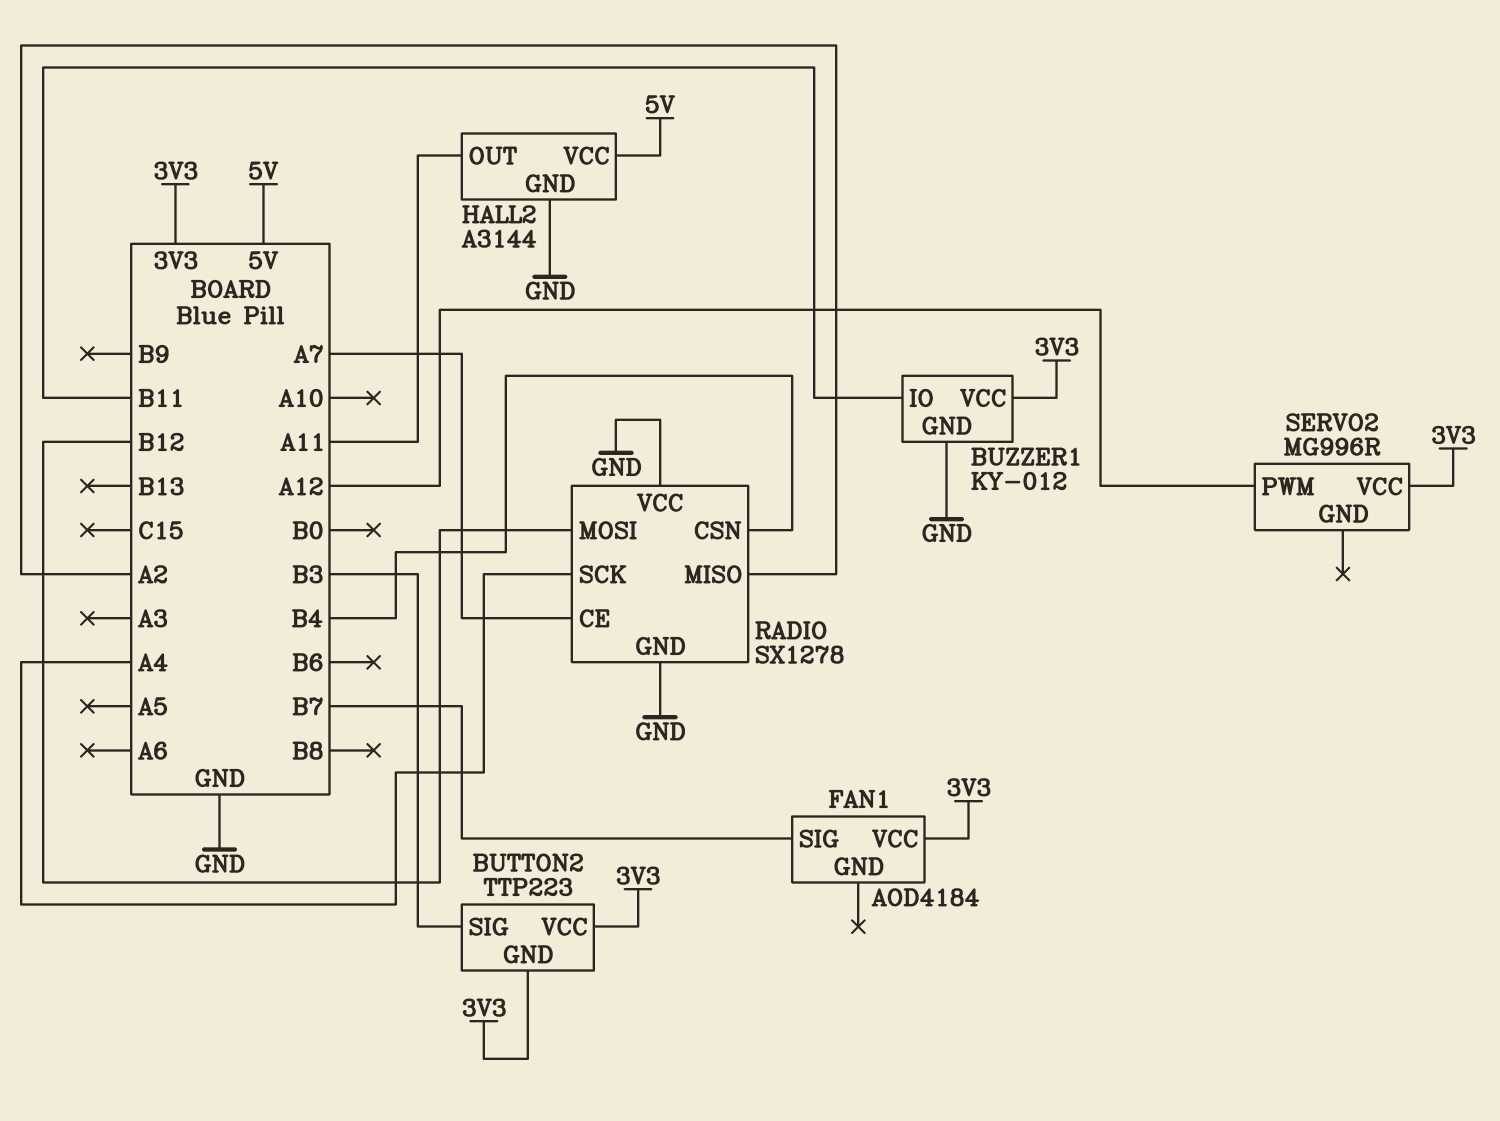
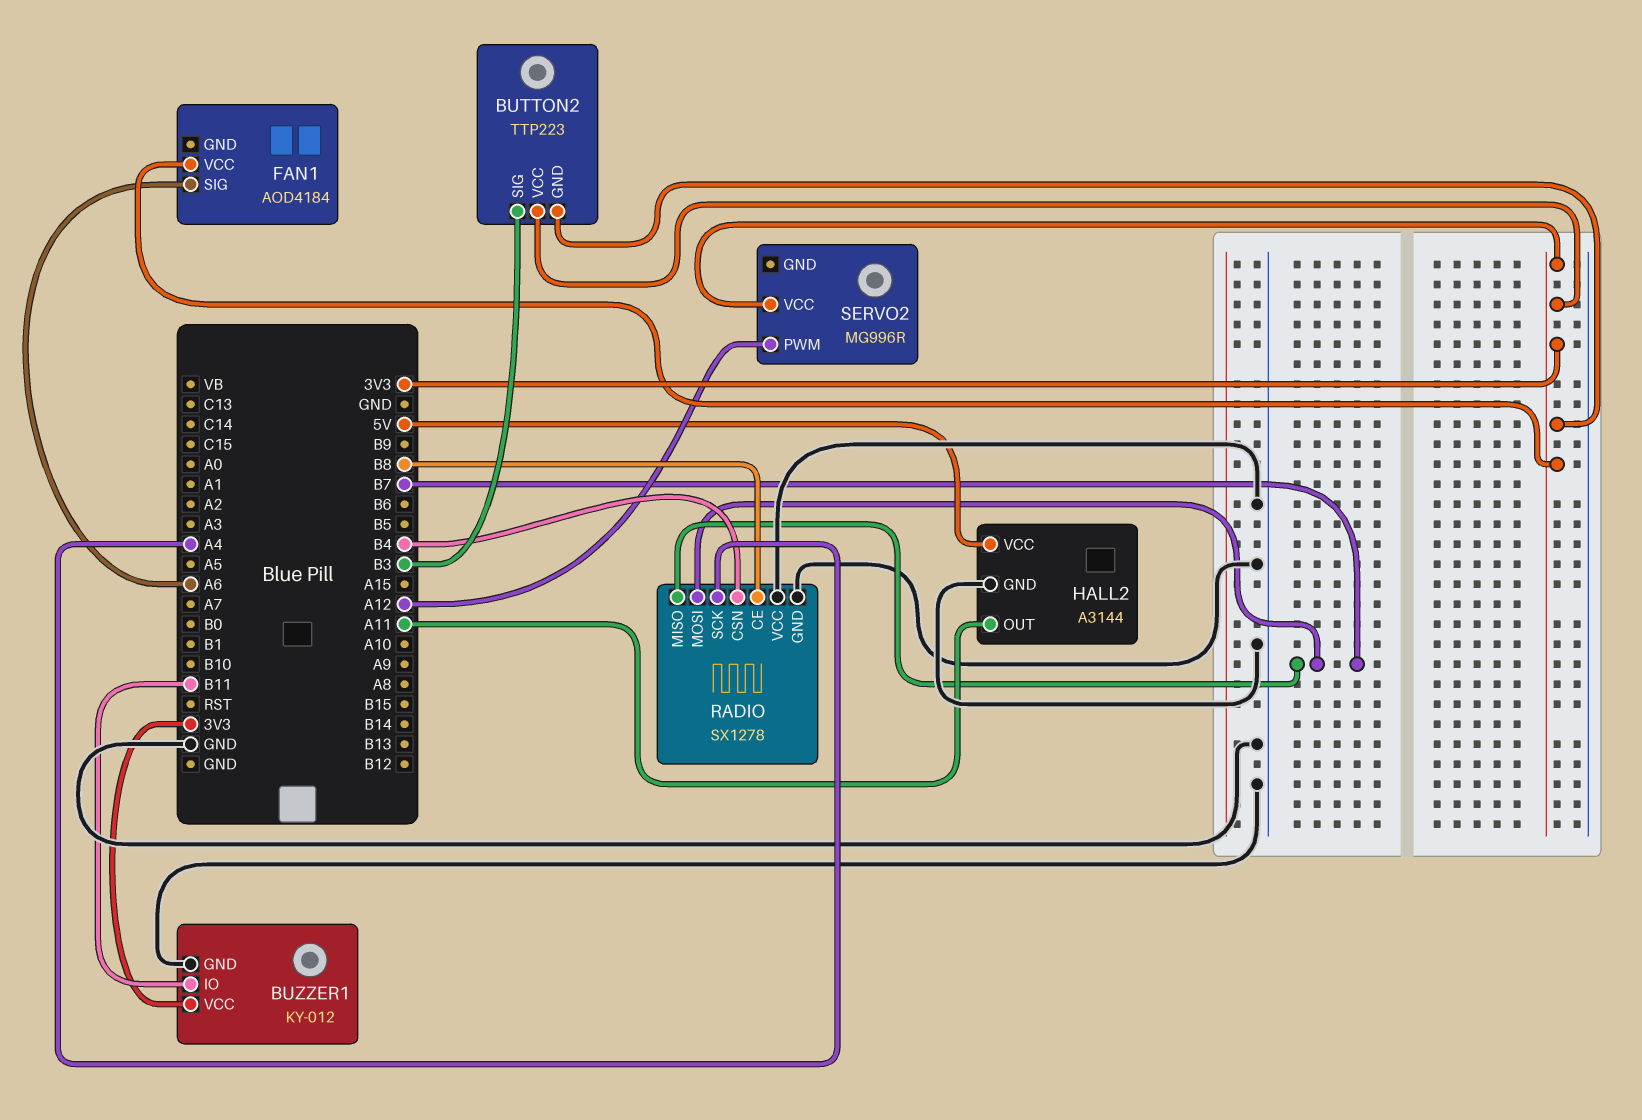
FAN1 pin SIG: B7 -> A6
RADIO pin CE: A7 -> B8
RADIO pin MISO: A2 -> B7
RADIO pin MOSI: B12 -> B7

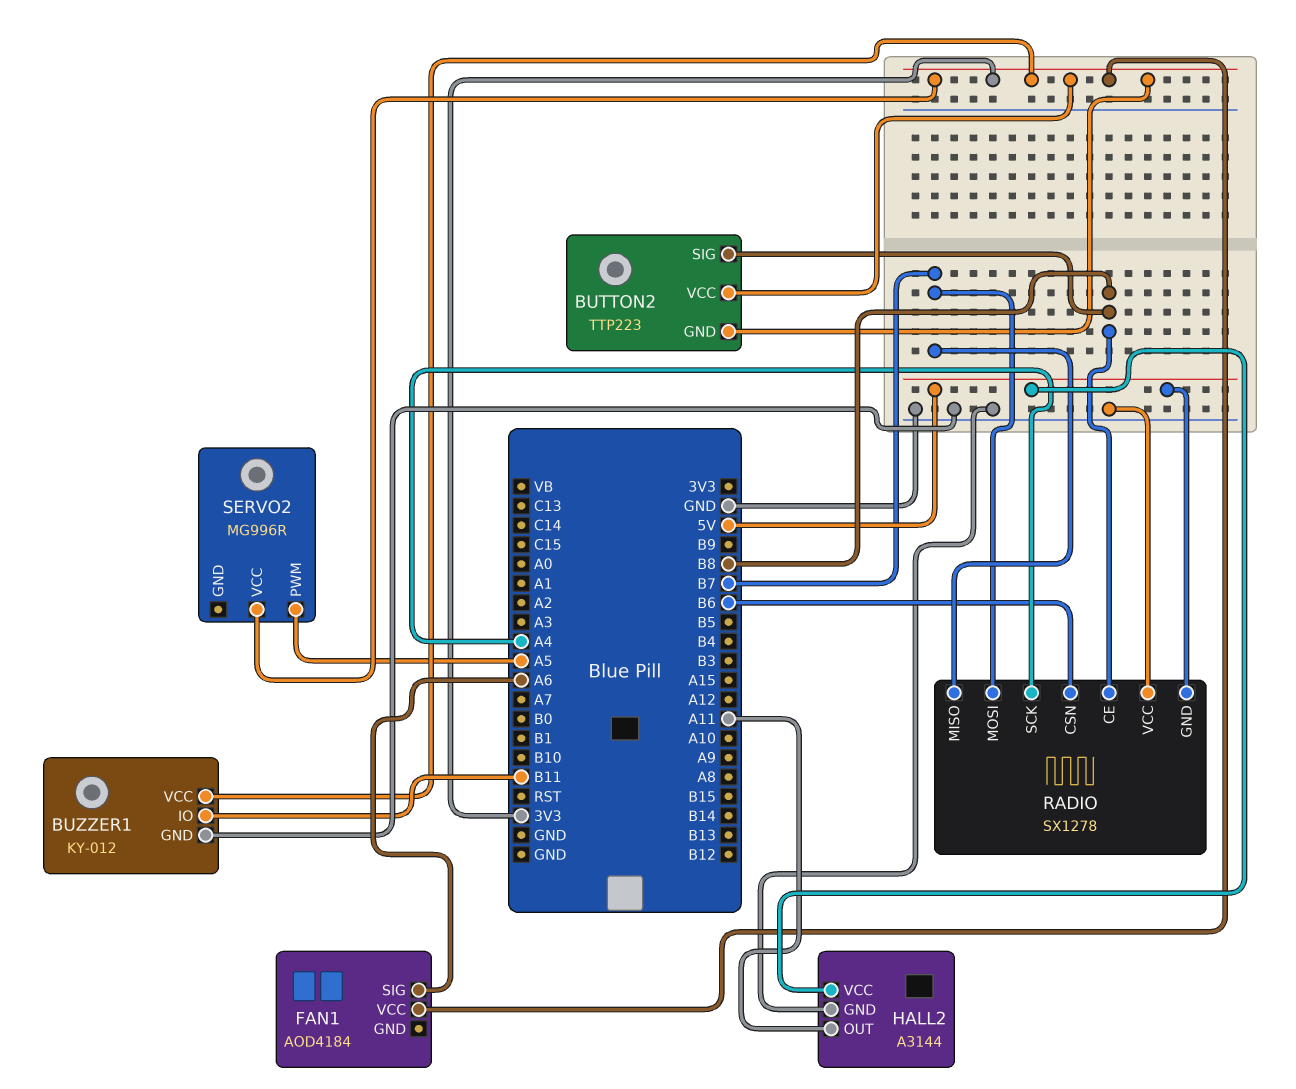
BUTTON2 pin SIG: B3 -> B8
RADIO pin CSN: B4 -> B6
RADIO pin GND: GND -> 5V
SERVO2 pin PWM: A12 -> A5

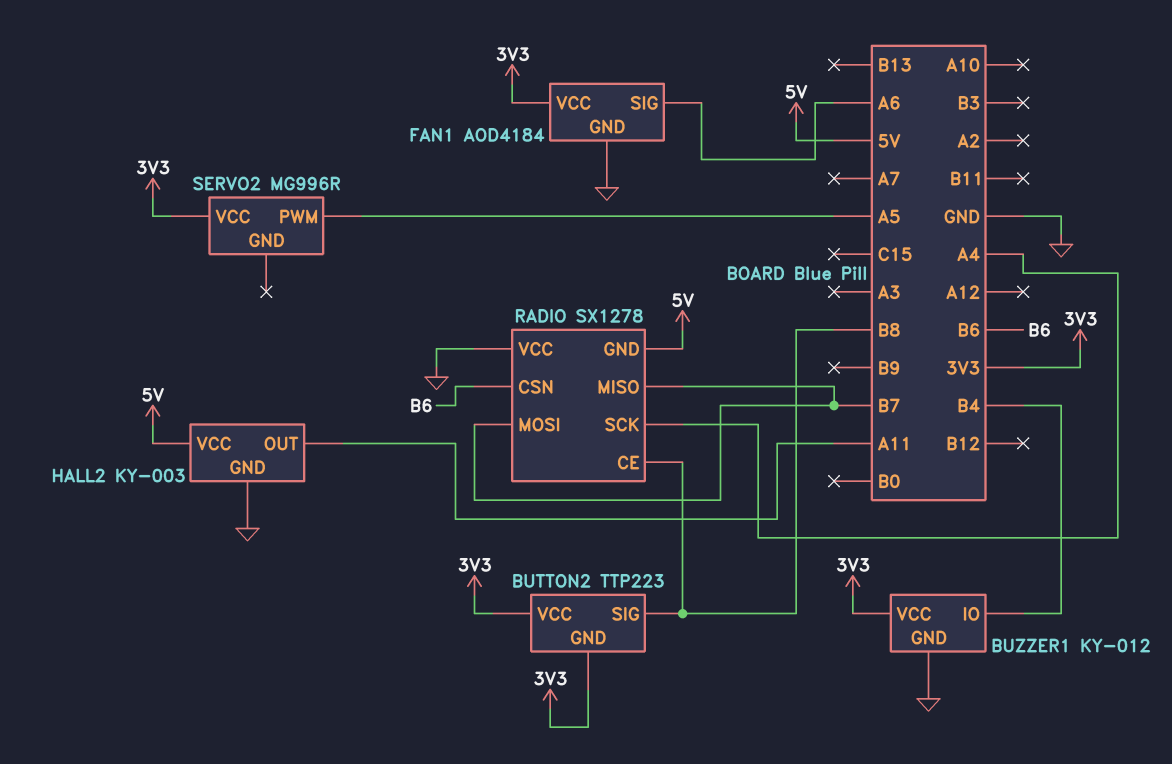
BUZZER1 pin IO: B11 -> B4
FAN1 pin GND: none -> GND
HALL2: A3144 -> KY-003

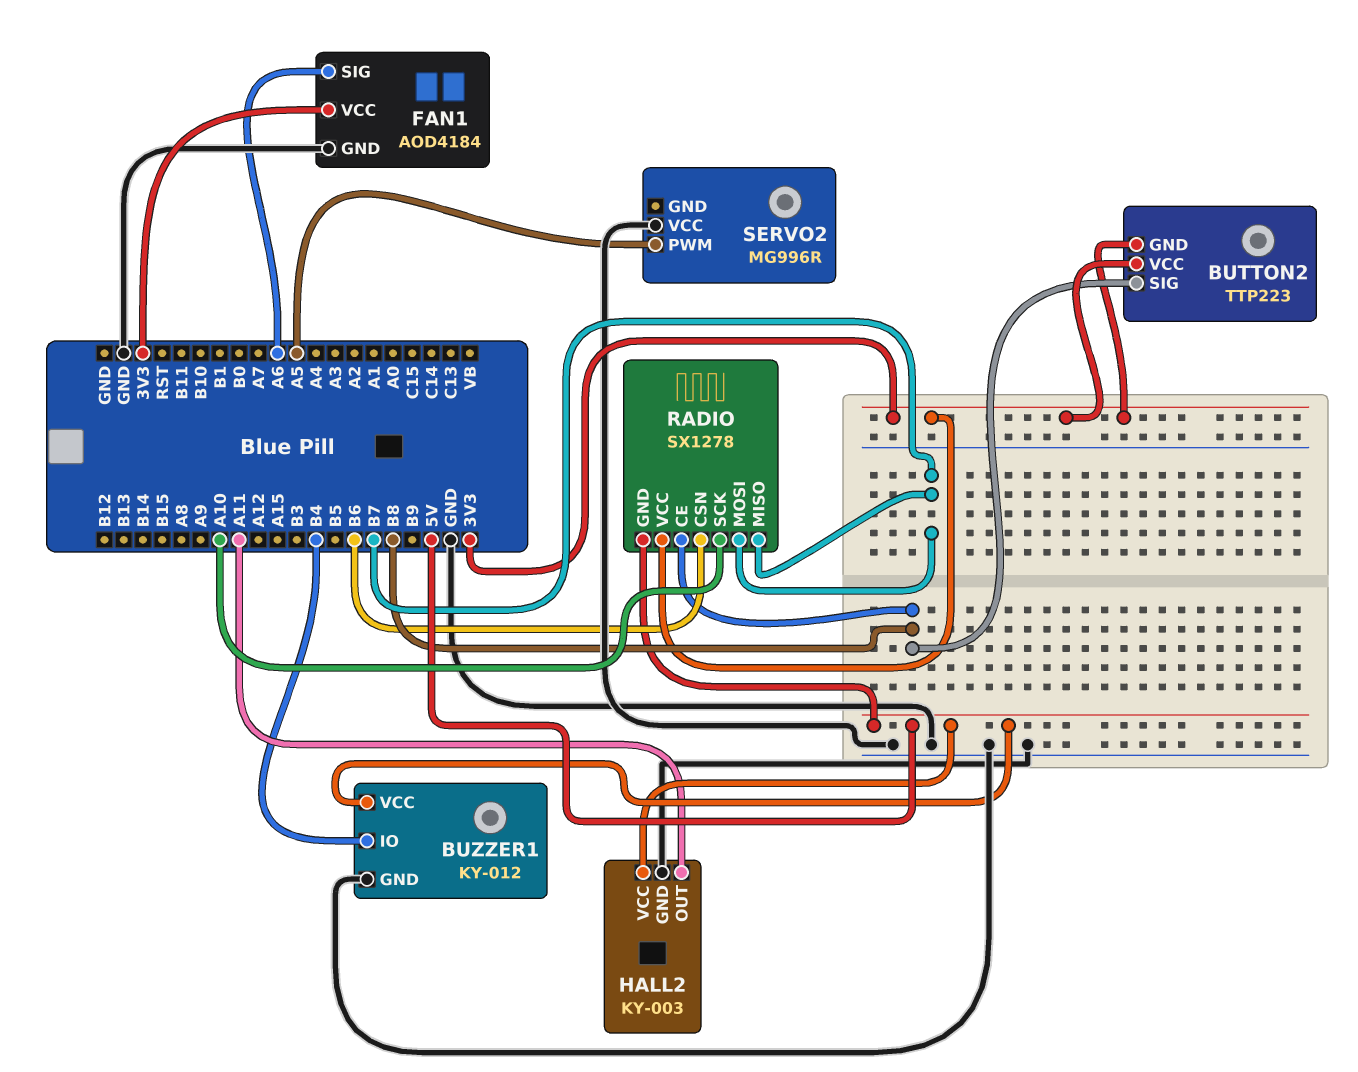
BUZZER1 pin VCC: 3V3 -> 5V
RADIO pin SCK: A4 -> A10
RADIO pin VCC: GND -> 3V3
SERVO2 pin VCC: 3V3 -> GND

